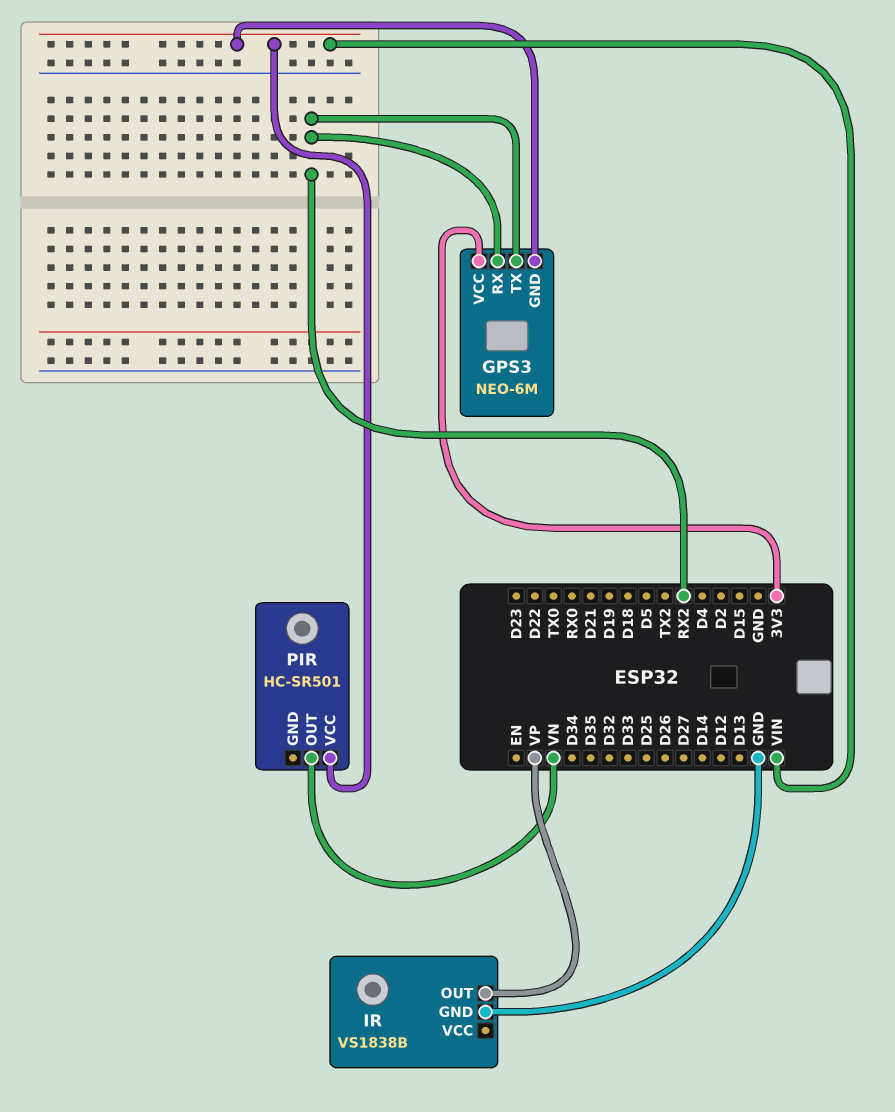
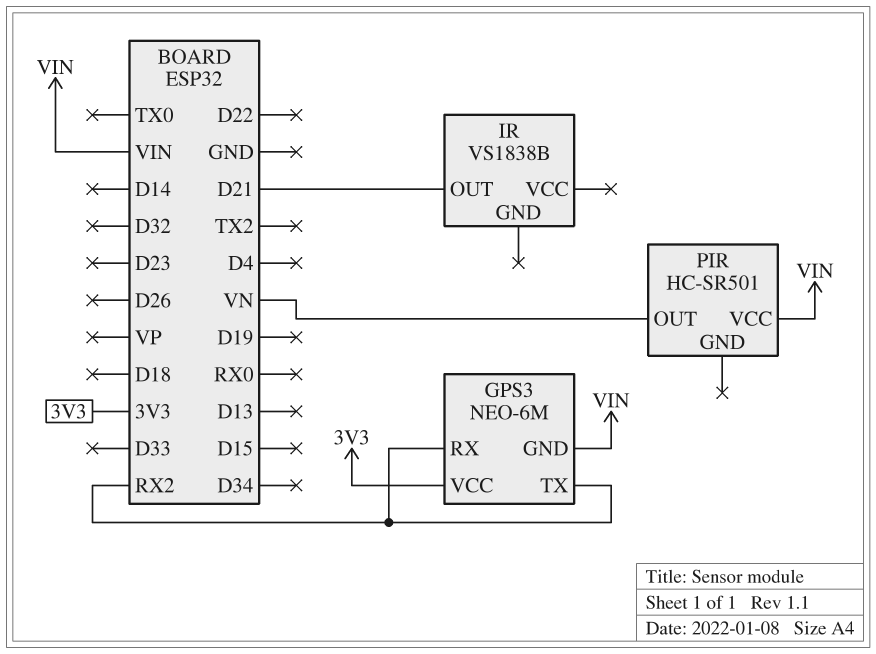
IR pin GND: GND -> none
IR pin OUT: VP -> D21

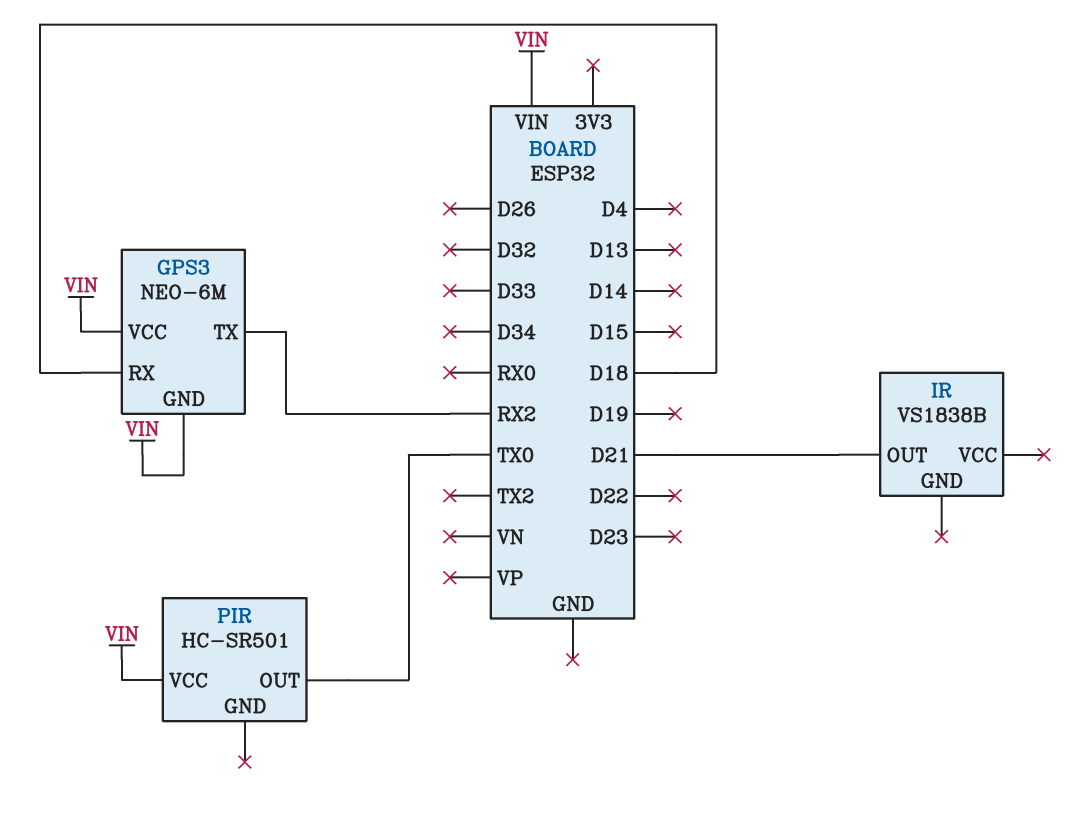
GPS3 pin RX: RX2 -> D18
GPS3 pin VCC: 3V3 -> VIN
PIR pin OUT: VN -> TX0

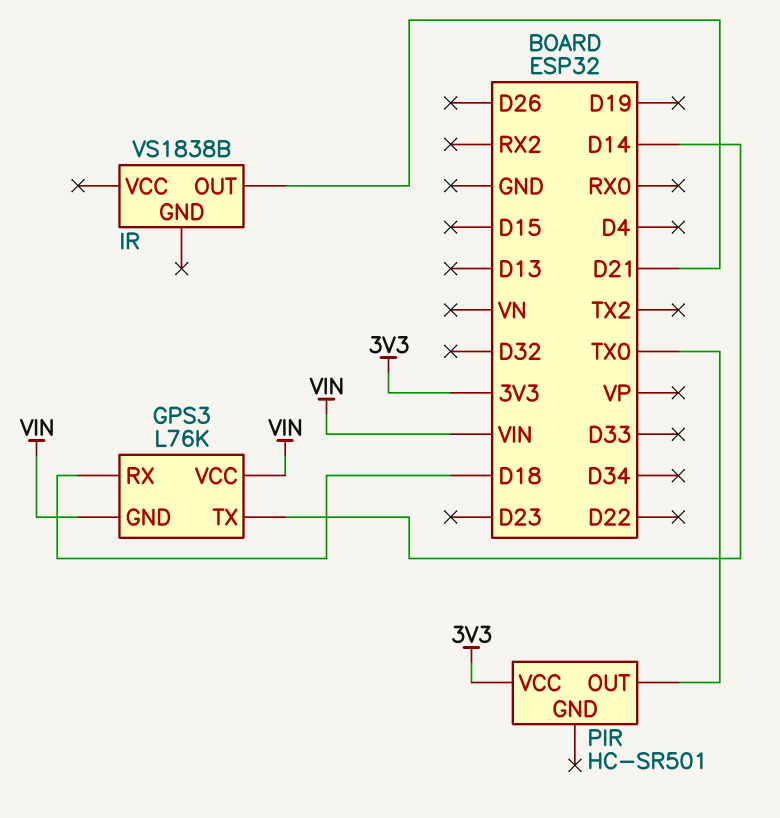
GPS3: NEO-6M -> L76K
GPS3 pin TX: RX2 -> D14
PIR pin VCC: VIN -> 3V3

